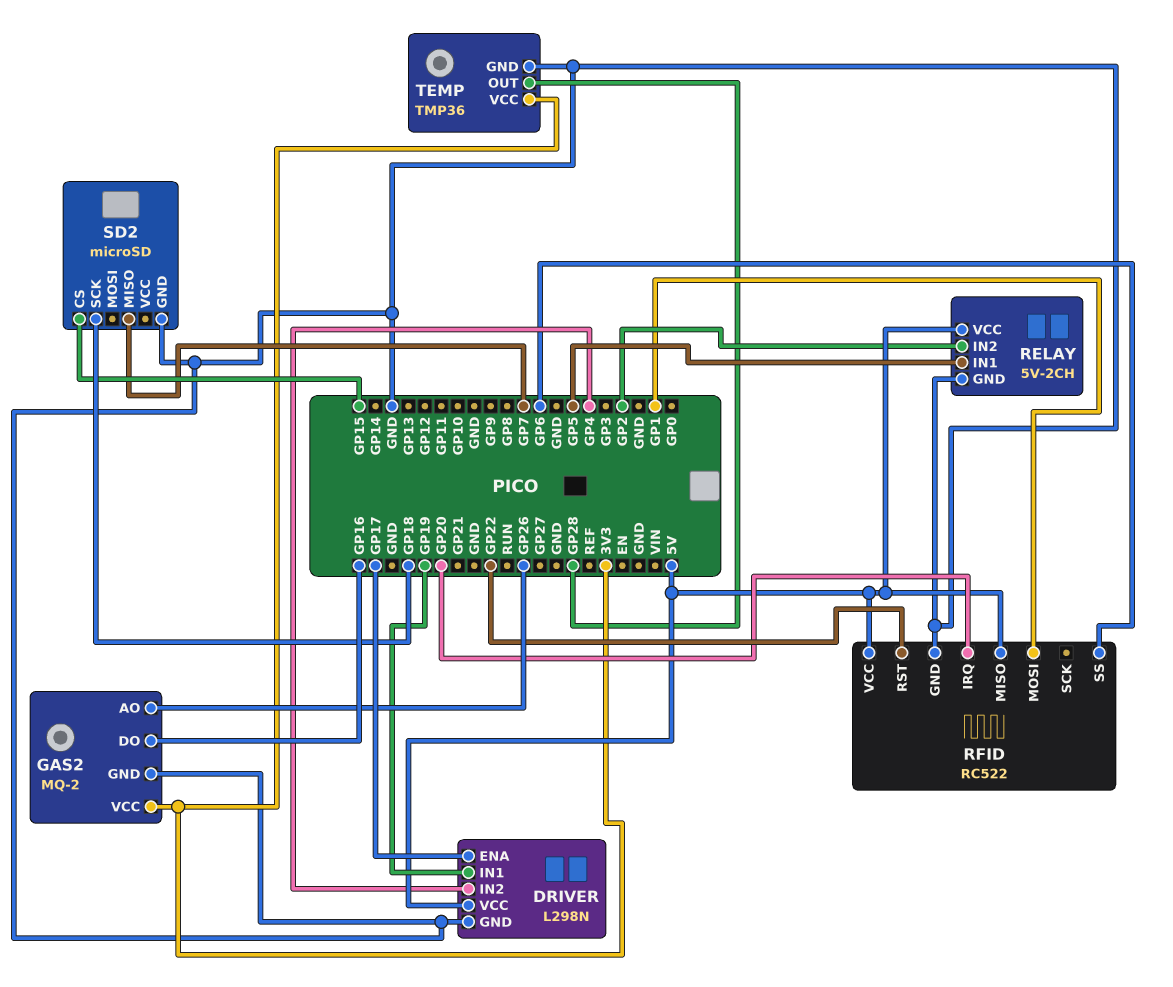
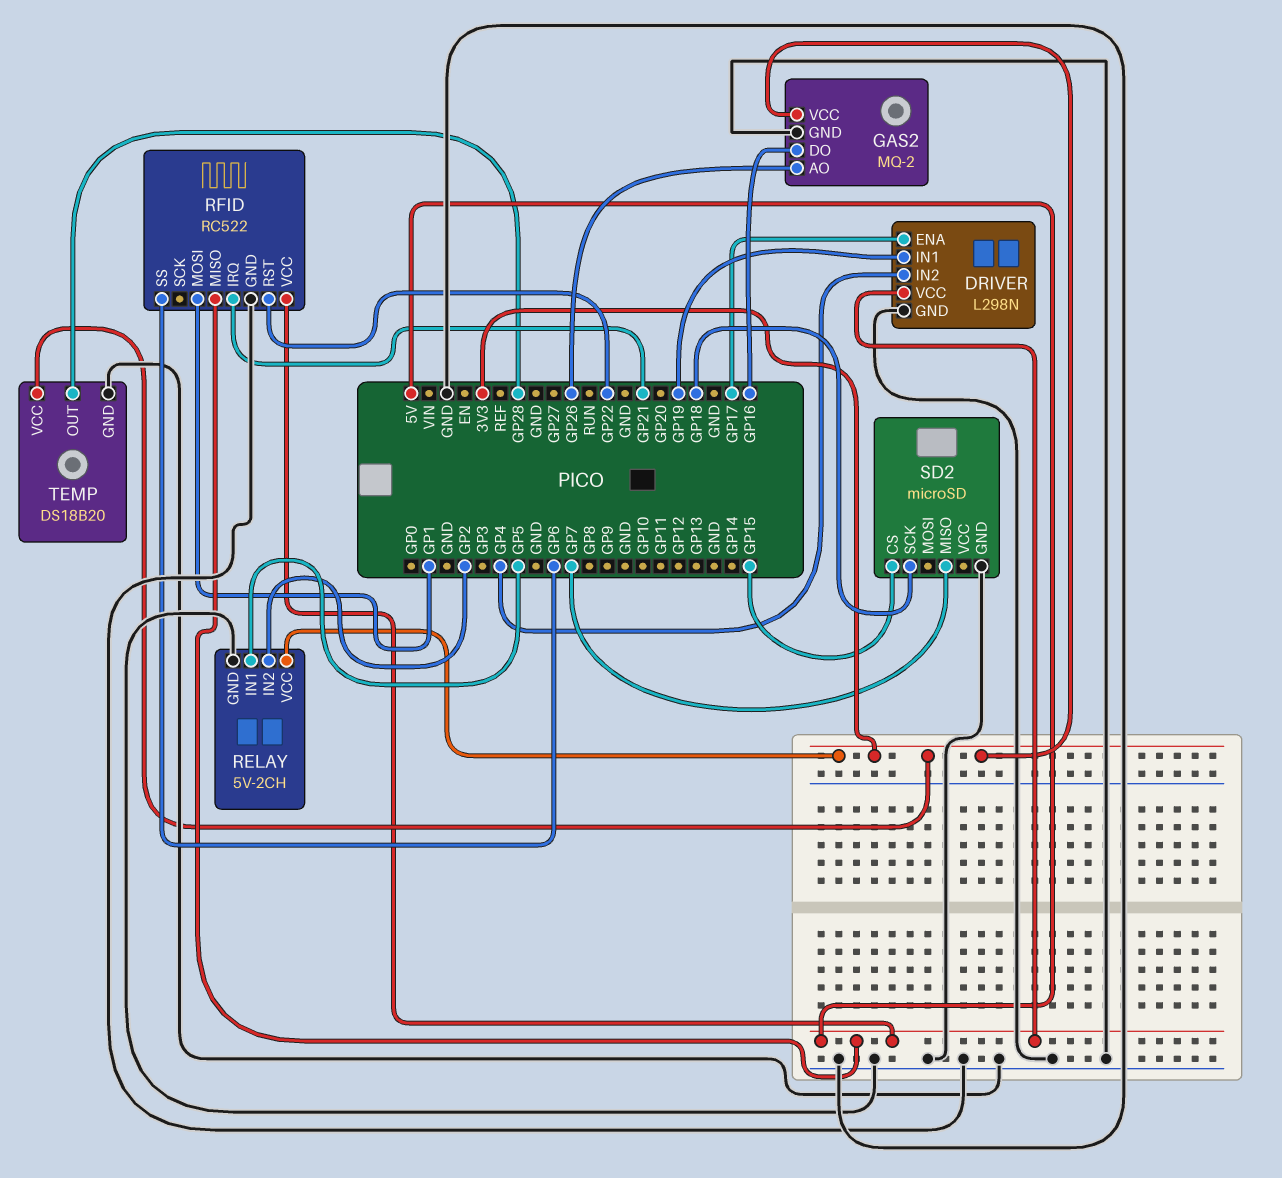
RELAY pin VCC: 5V -> 3V3
RFID pin IRQ: GP20 -> GP21
TEMP: TMP36 -> DS18B20

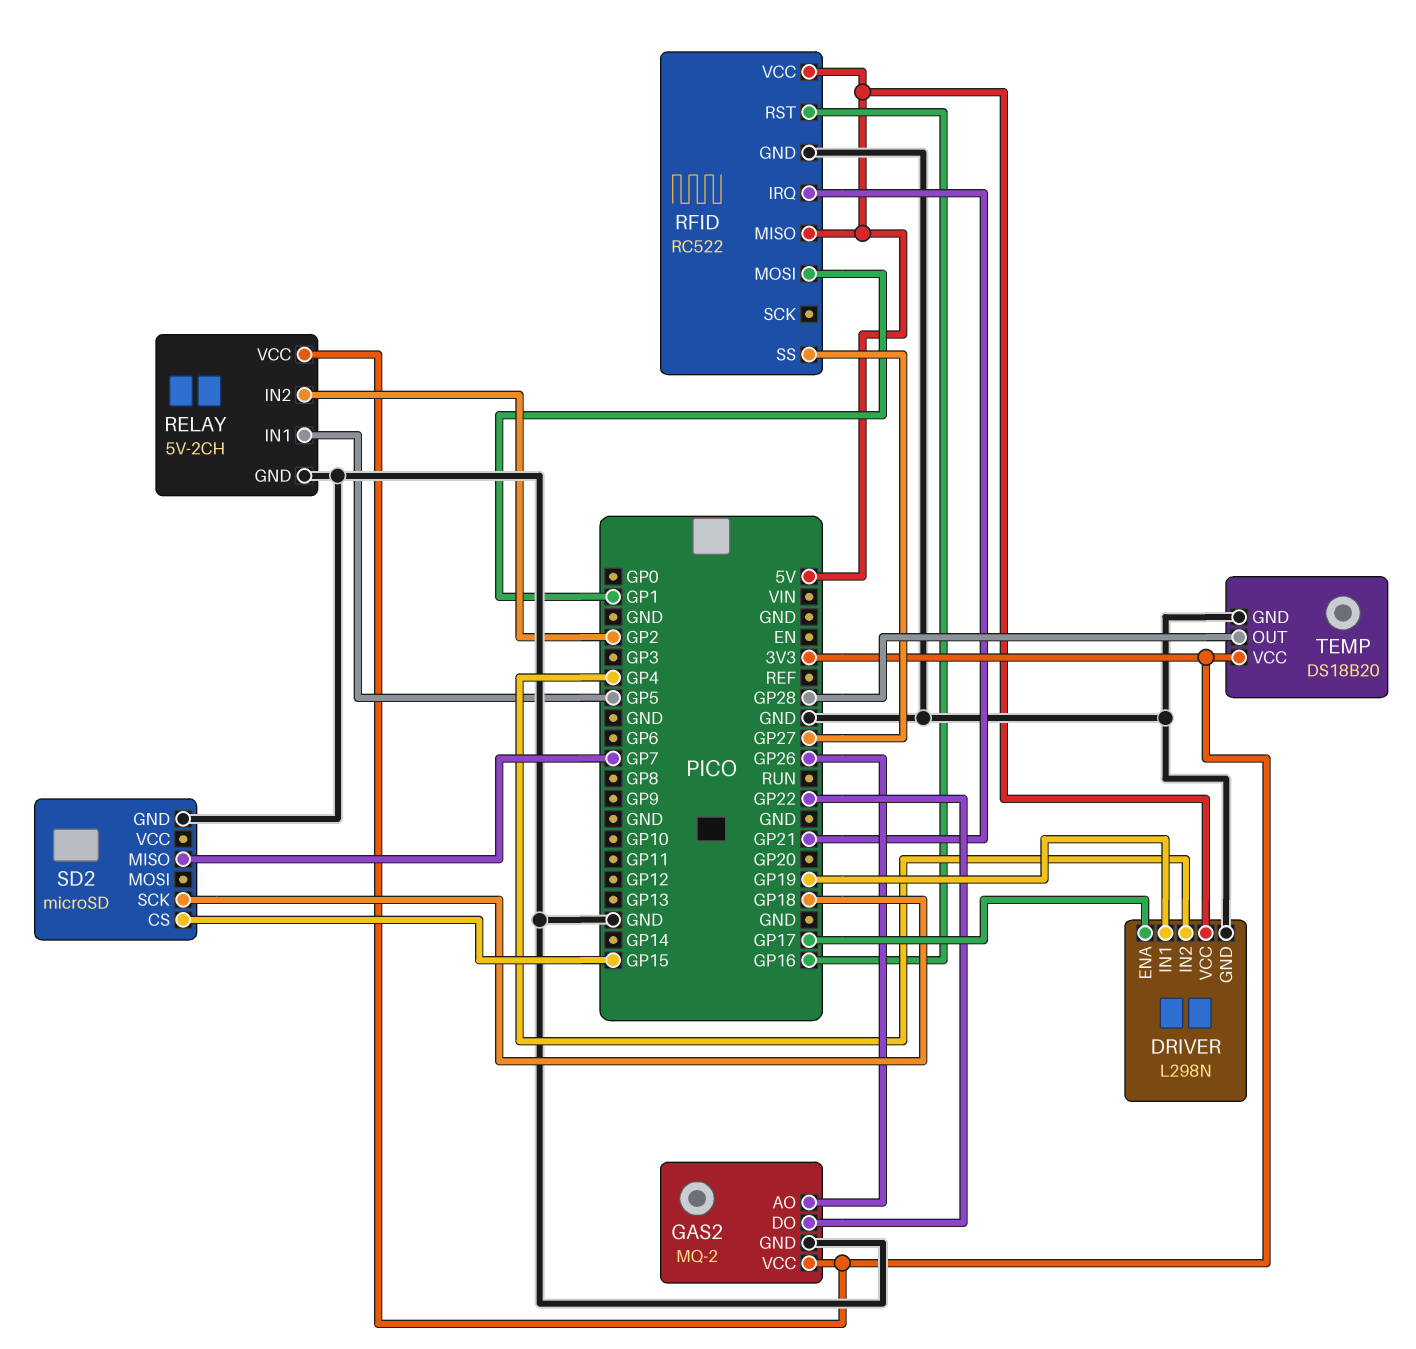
GAS2 pin DO: GP16 -> GP22
RFID pin RST: GP22 -> GP16
RFID pin SS: GP6 -> GP27

